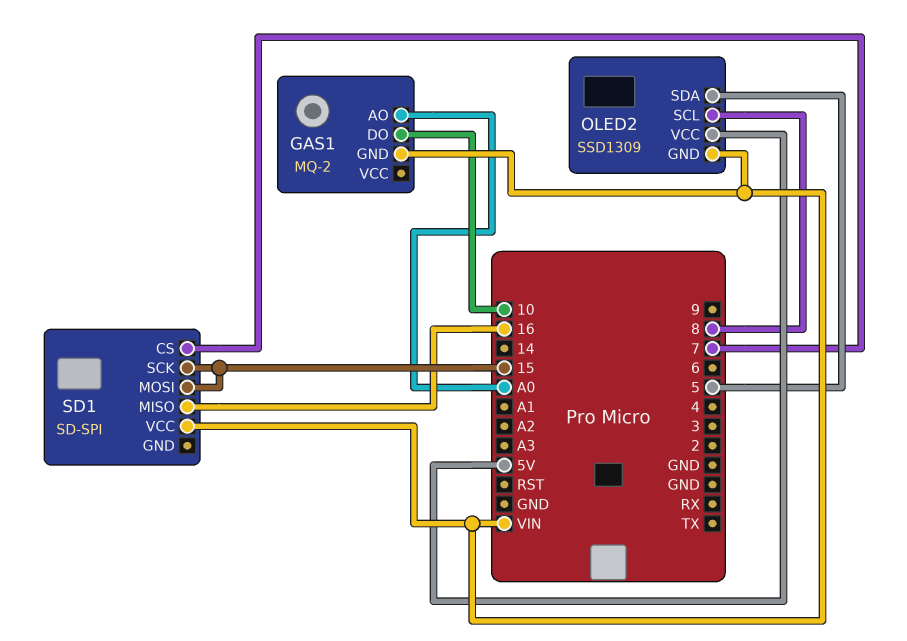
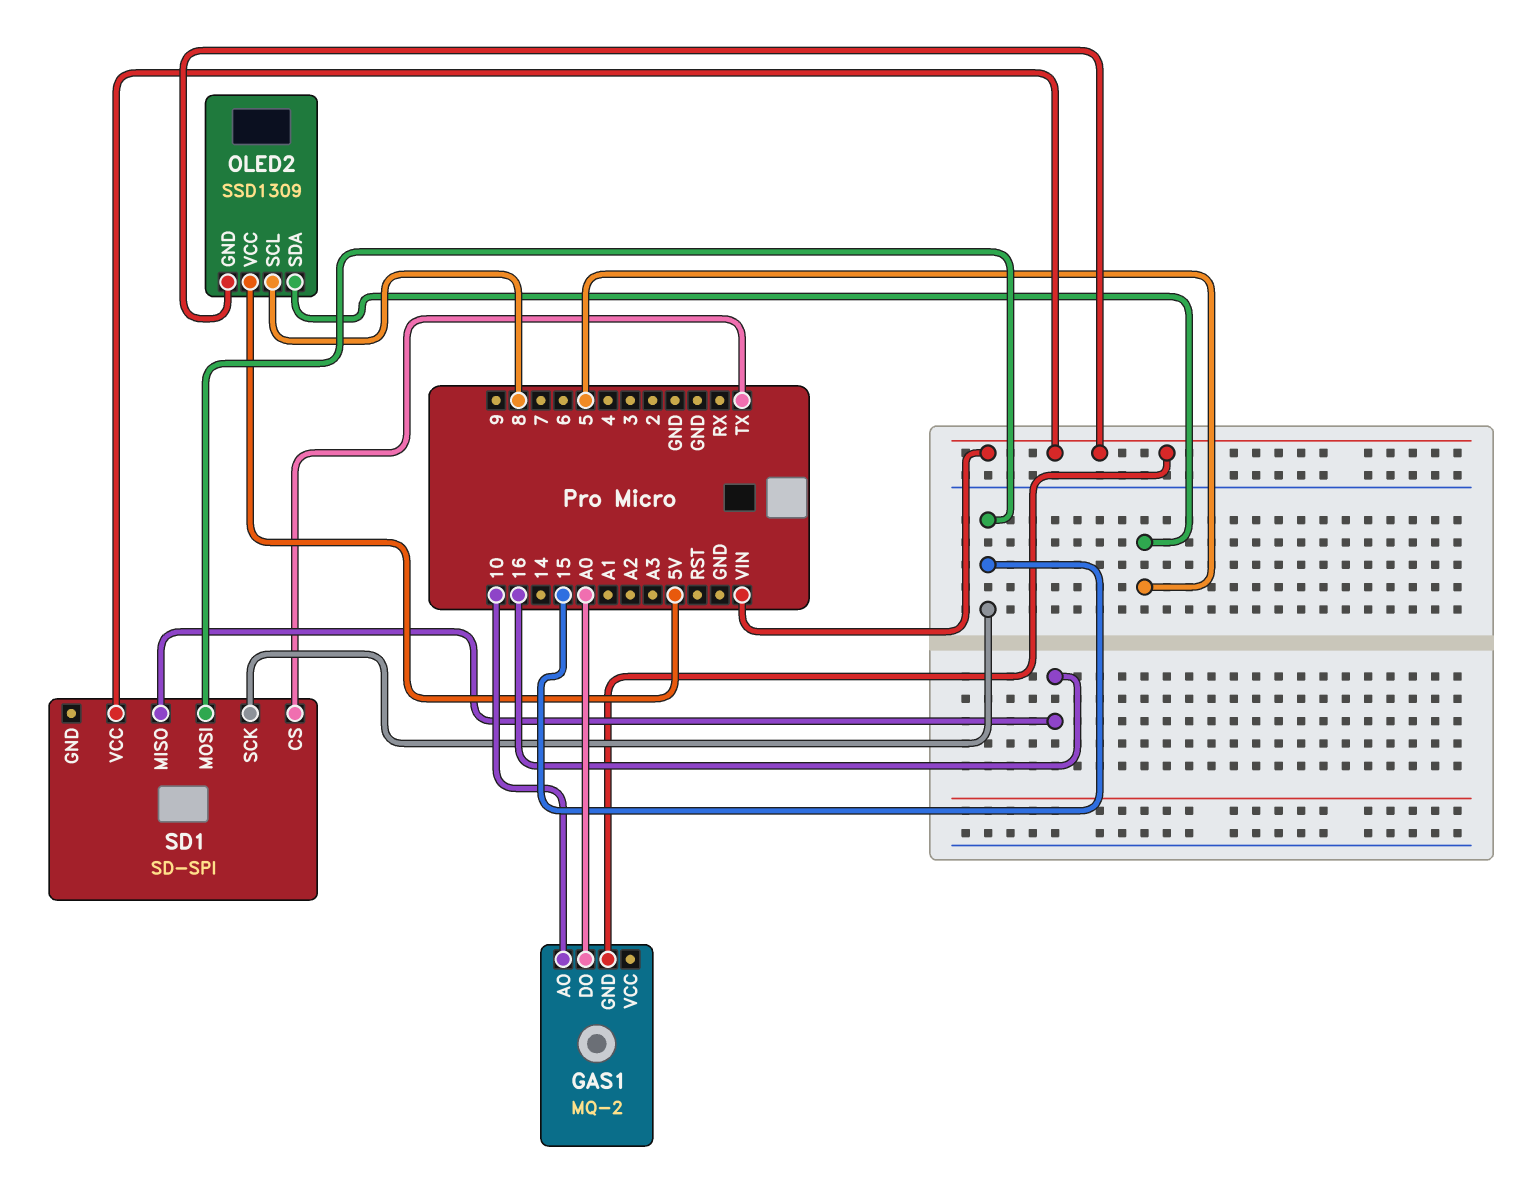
GAS1 pin AO: A0 -> 10
GAS1 pin DO: 10 -> A0
SD1 pin CS: 7 -> TX

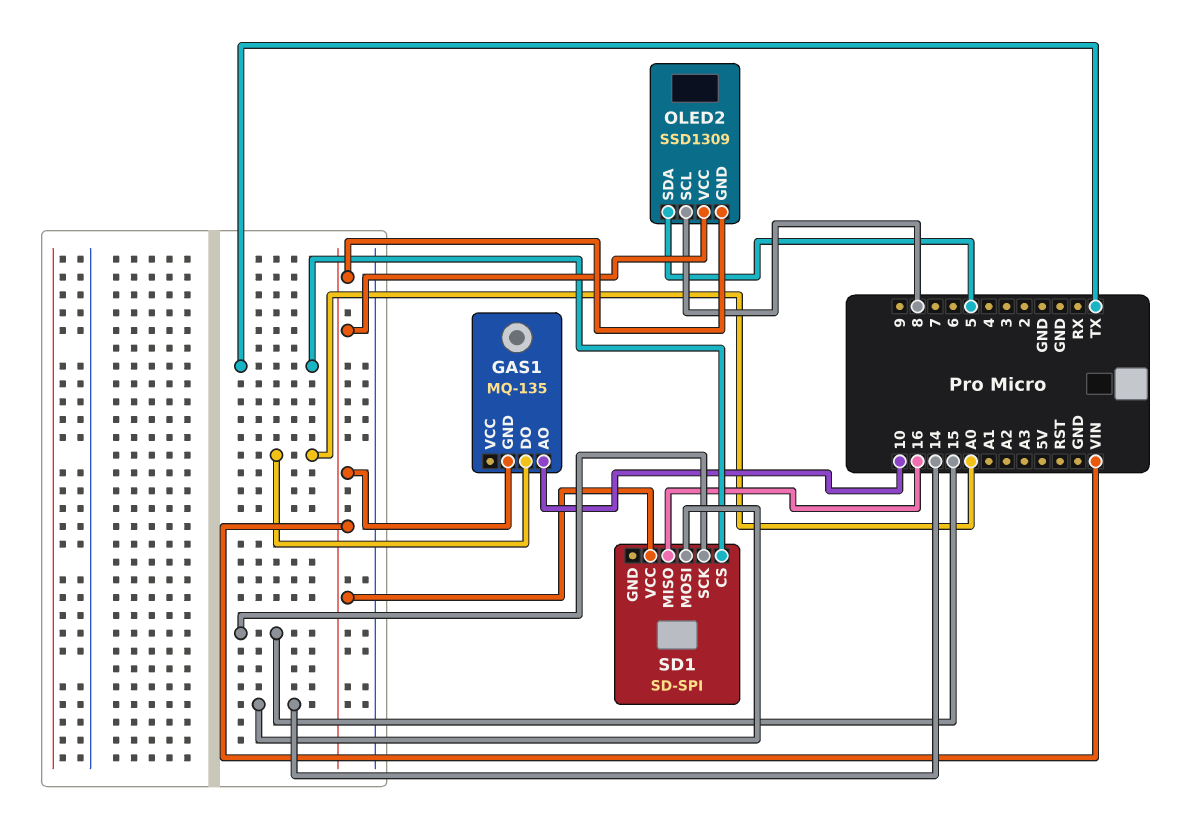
GAS1: MQ-2 -> MQ-135
OLED2 pin VCC: 5V -> VIN
SD1 pin MOSI: 15 -> 14

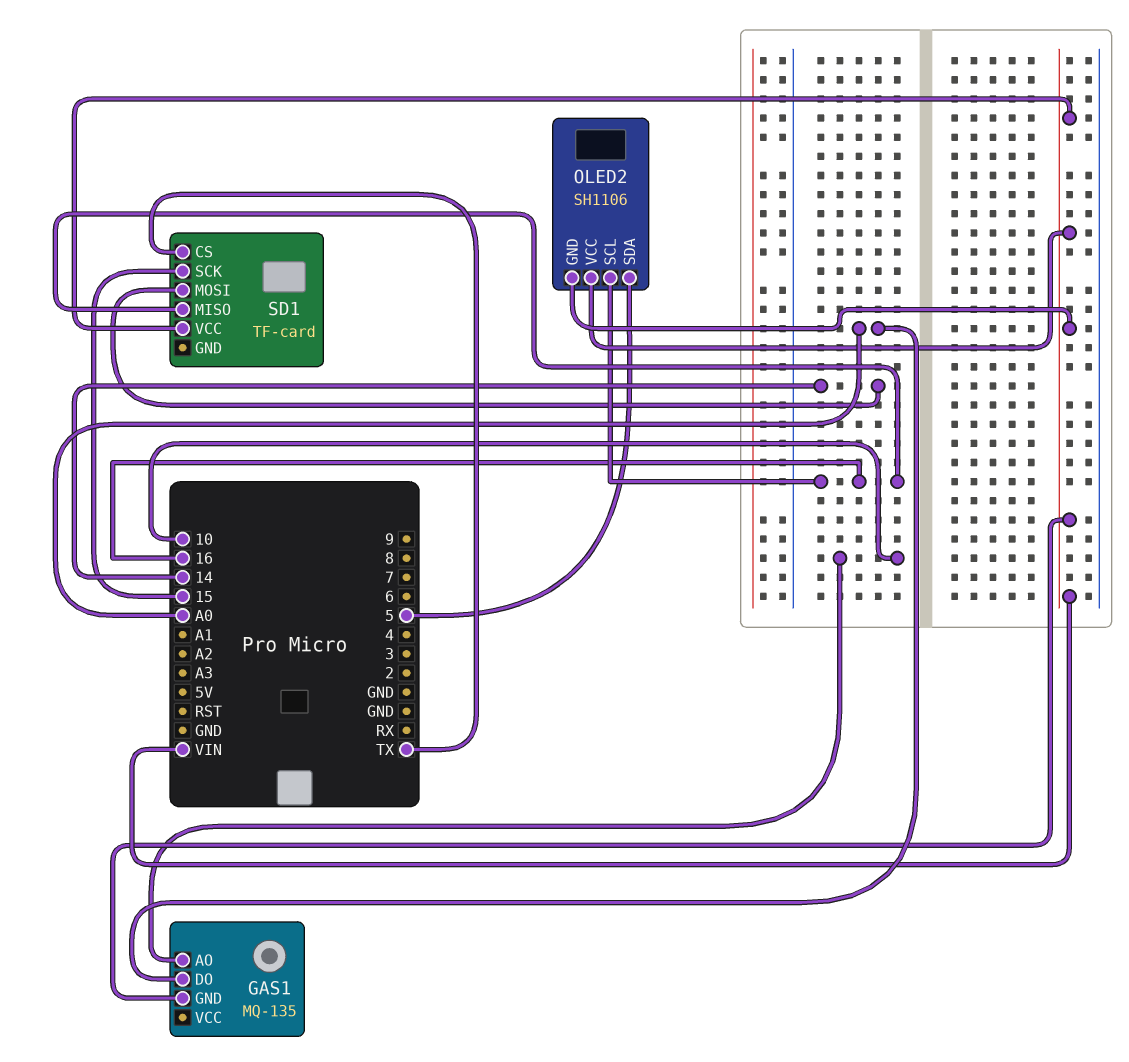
OLED2: SSD1309 -> SH1106
OLED2 pin SCL: 8 -> 16
SD1: SD-SPI -> TF-card

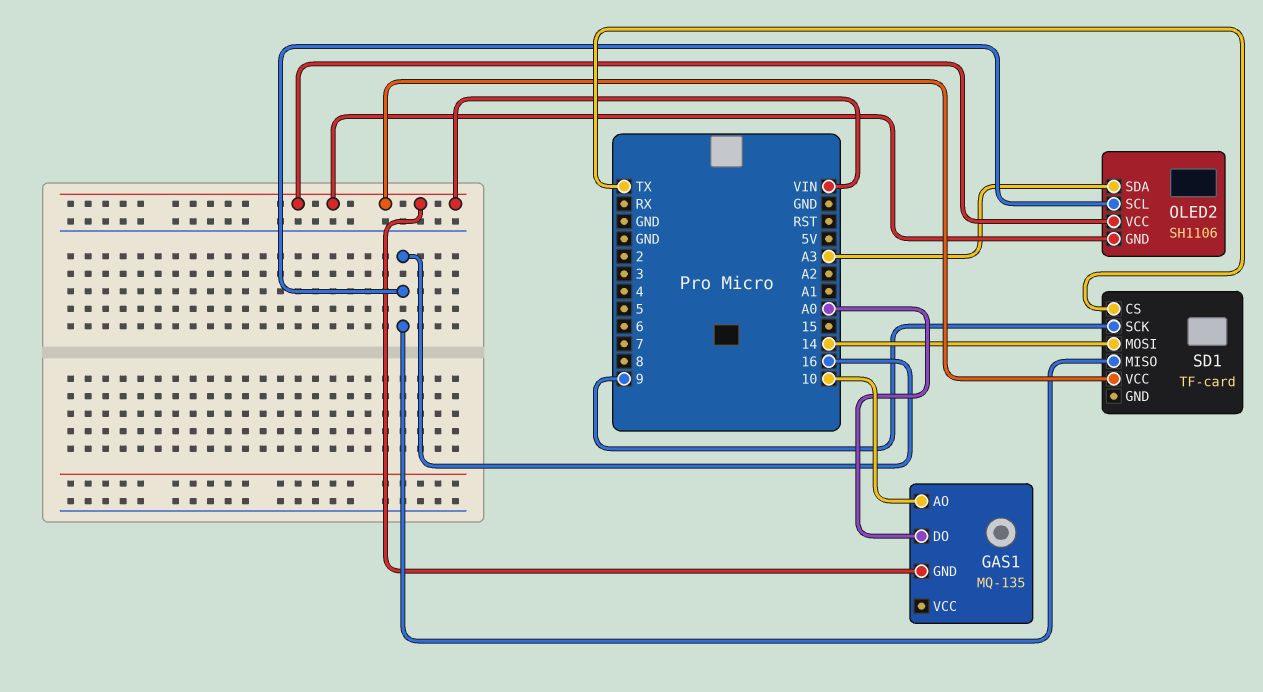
OLED2 pin SDA: 5 -> A3
SD1 pin SCK: 15 -> 9

